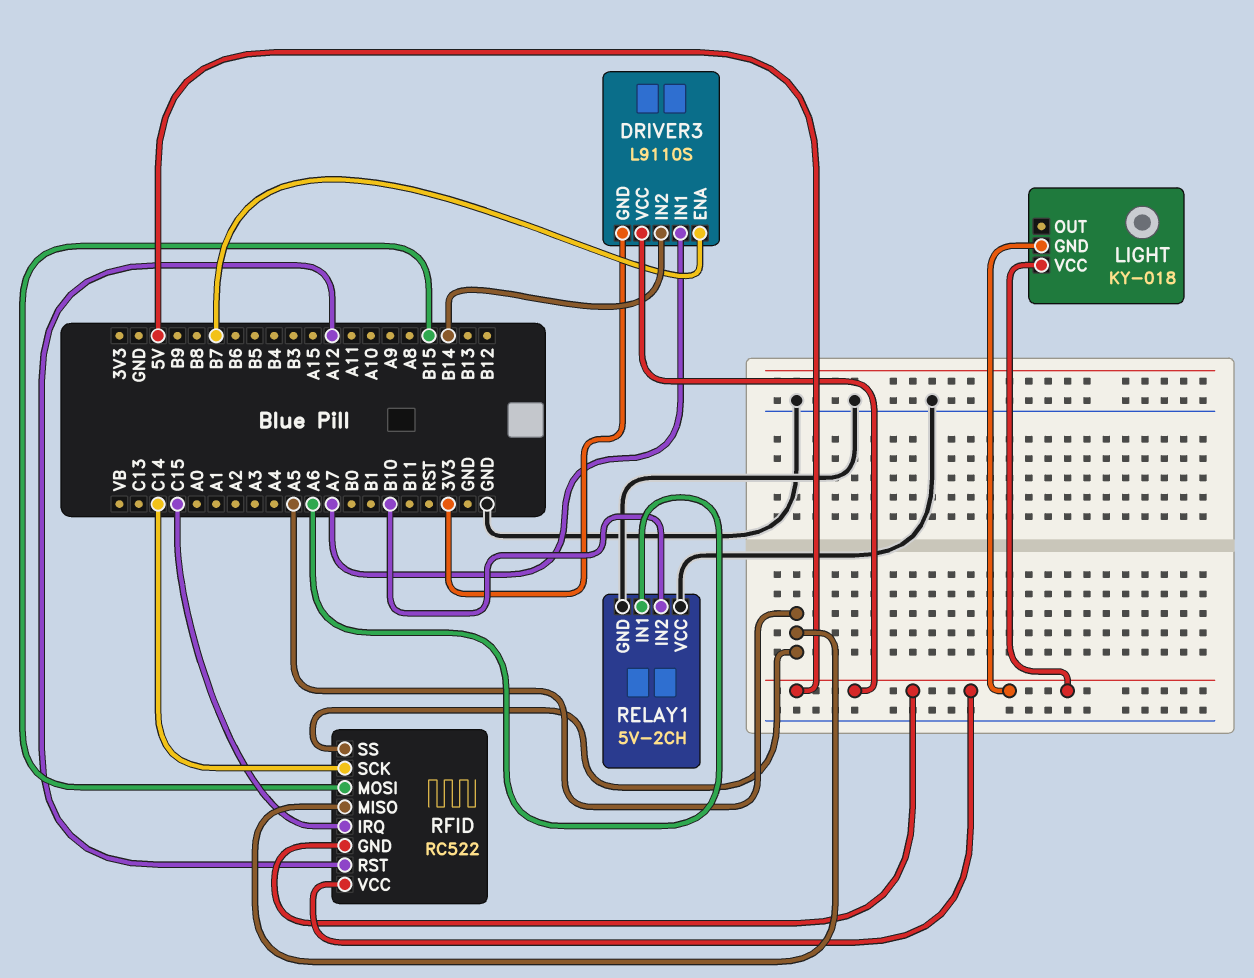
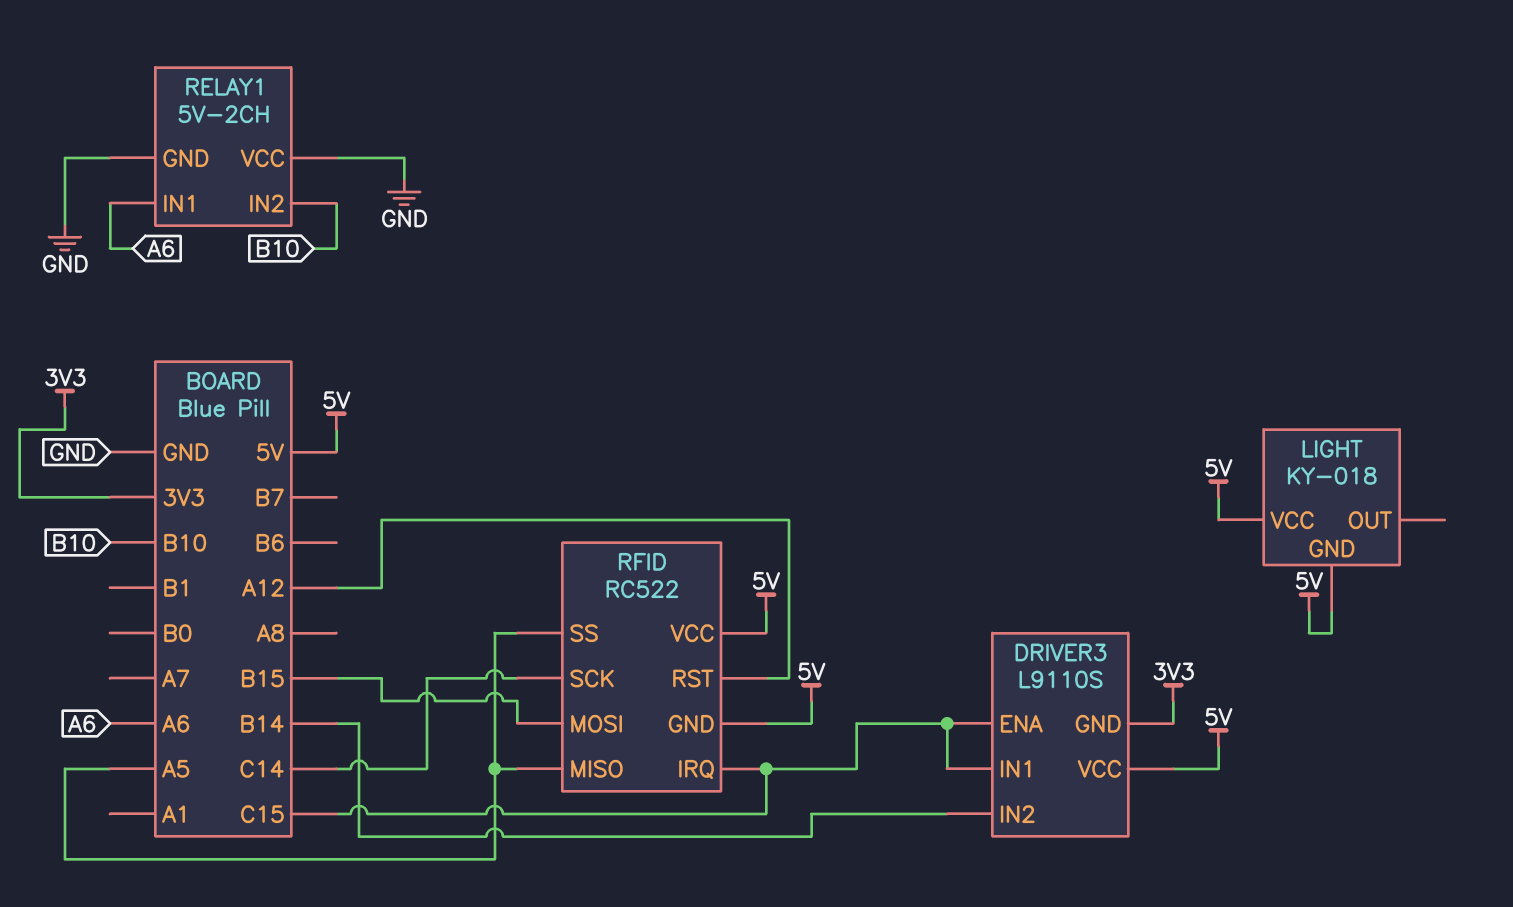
DRIVER3 pin ENA: B7 -> C15
DRIVER3 pin IN1: A7 -> C15

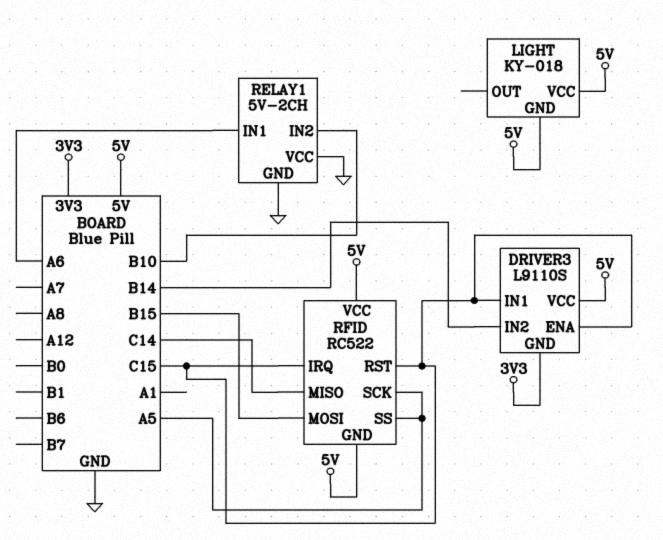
RFID pin MISO: A5 -> C14
RFID pin RST: A12 -> C15
RFID pin SCK: C14 -> A5

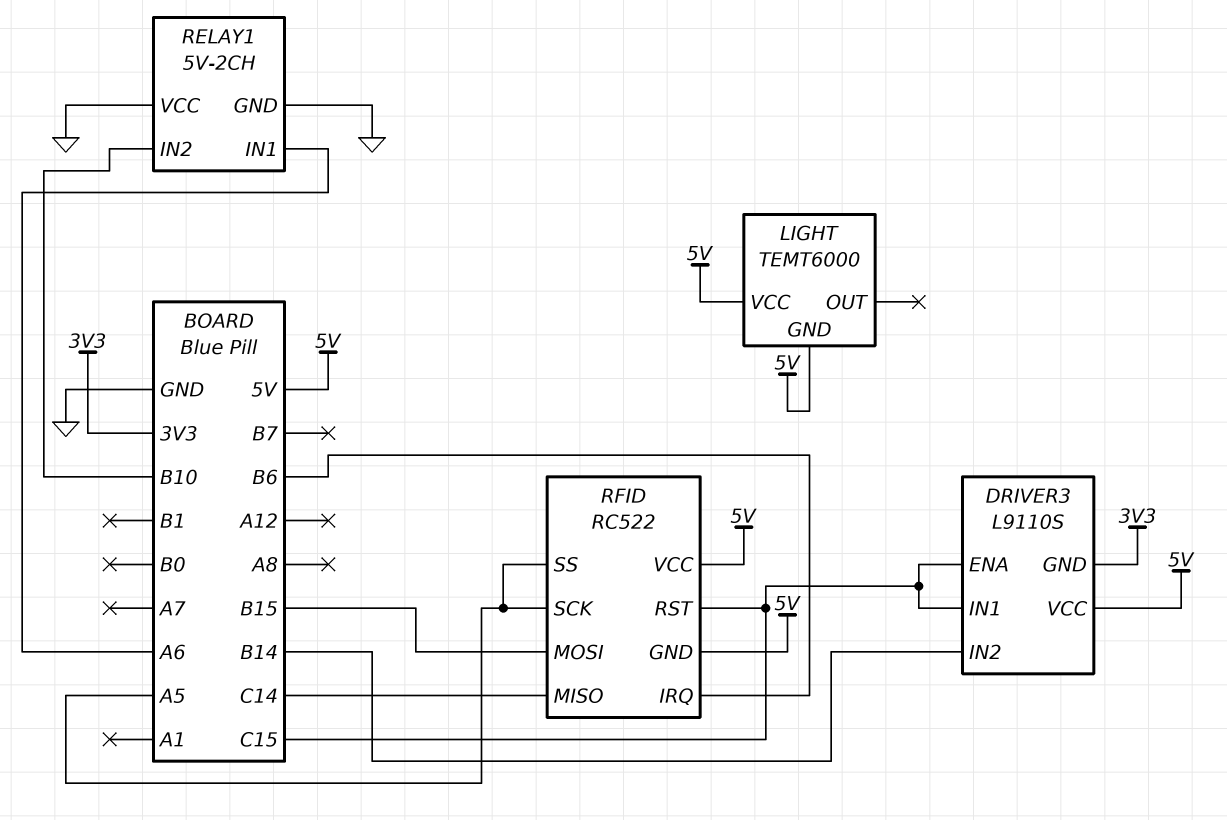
LIGHT: KY-018 -> TEMT6000
RFID pin IRQ: C15 -> B6

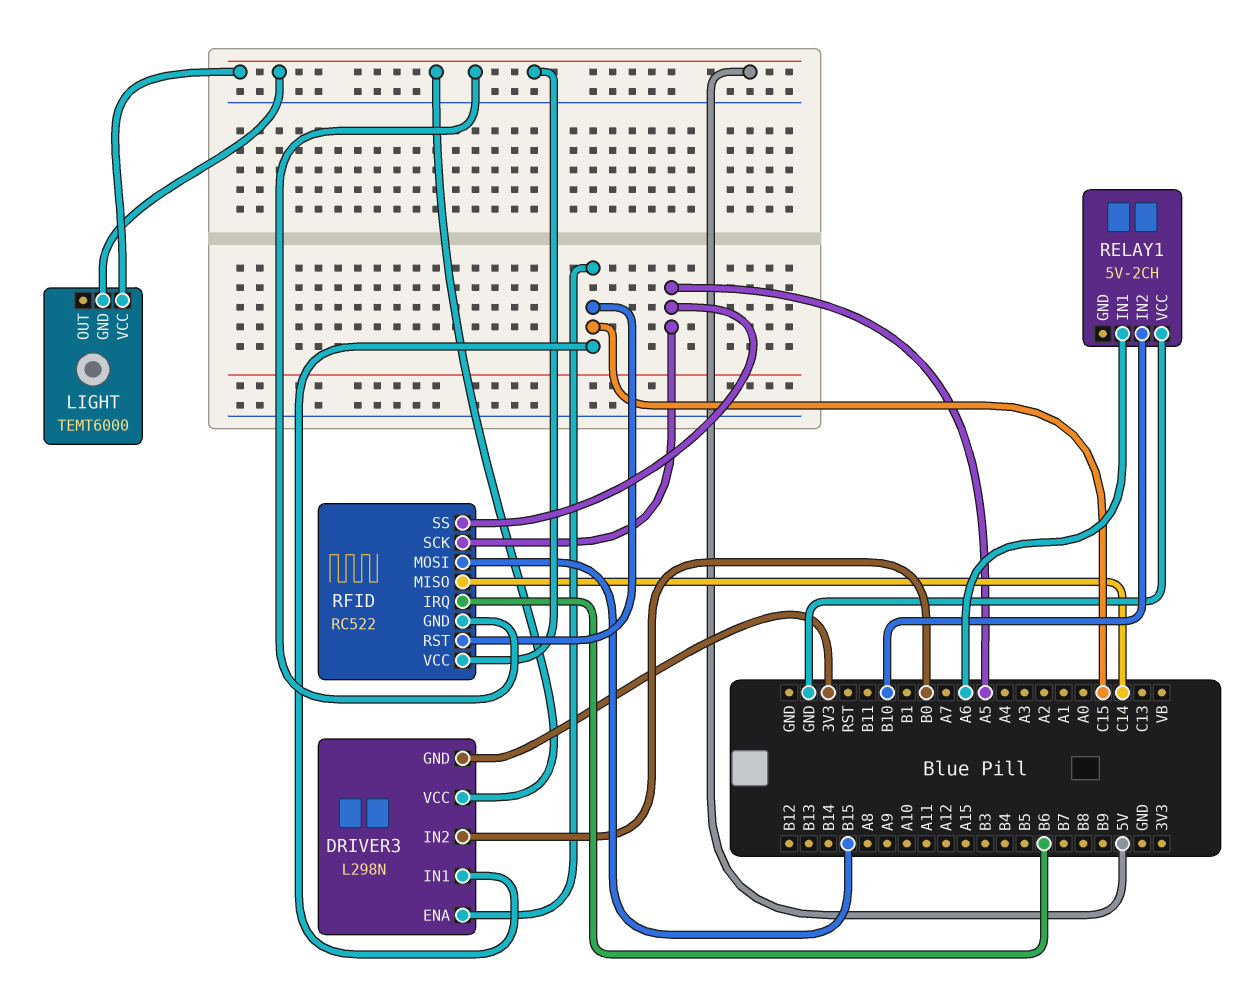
DRIVER3: L9110S -> L298N
DRIVER3 pin IN2: B14 -> B0
RELAY1 pin GND: GND -> none

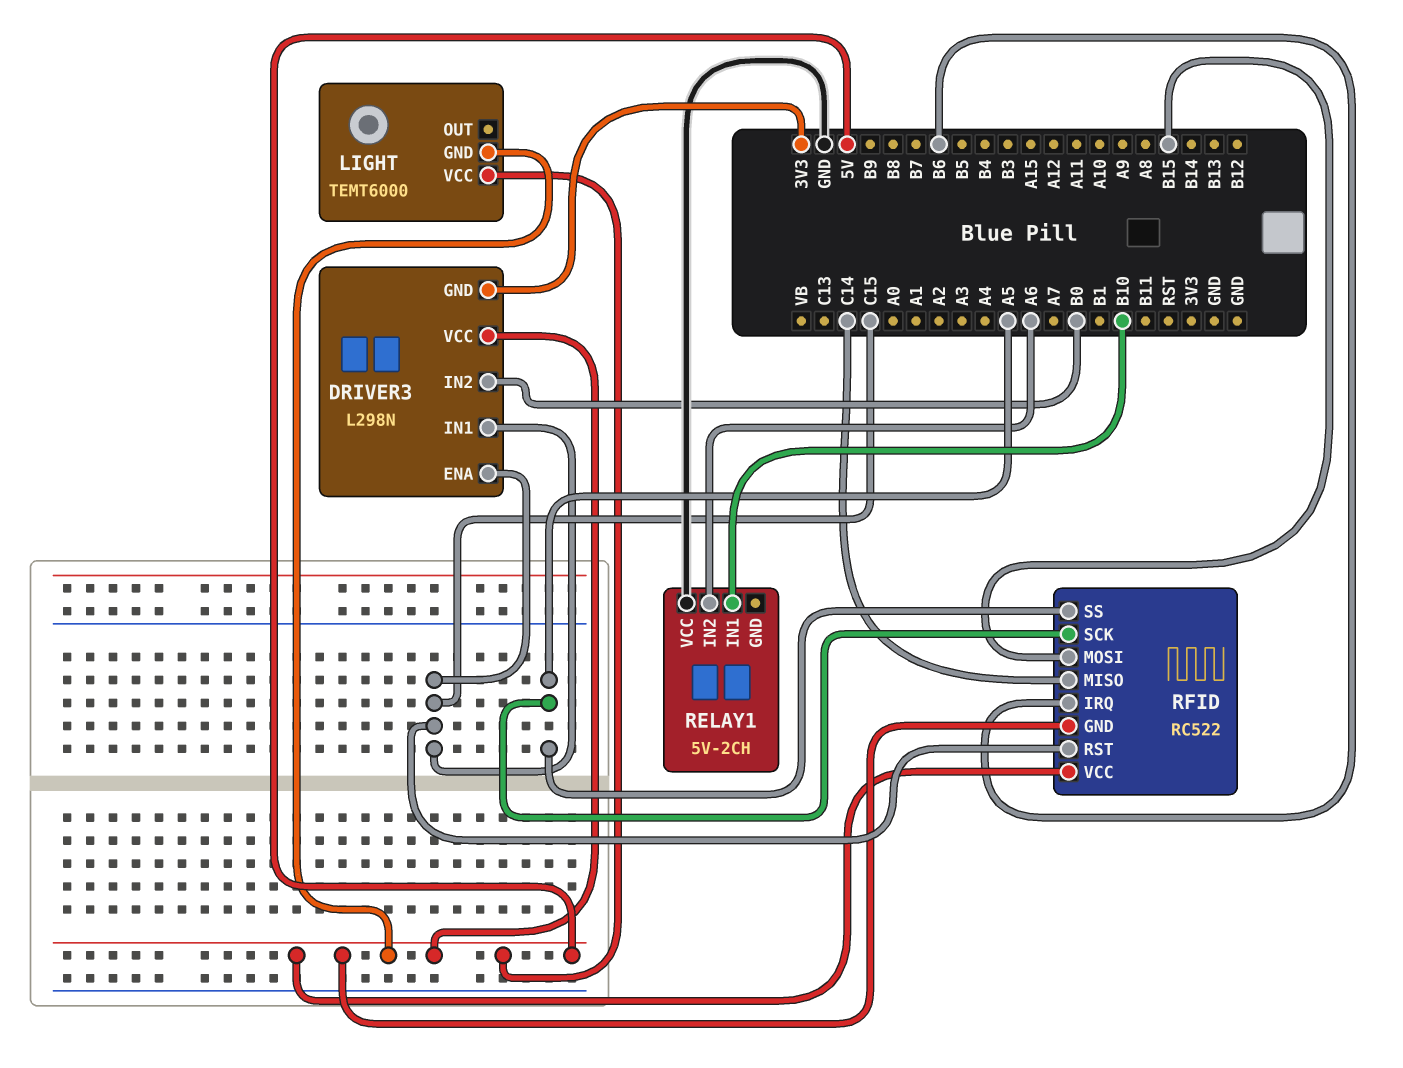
RELAY1 pin IN1: A6 -> B10
RELAY1 pin IN2: B10 -> A6

